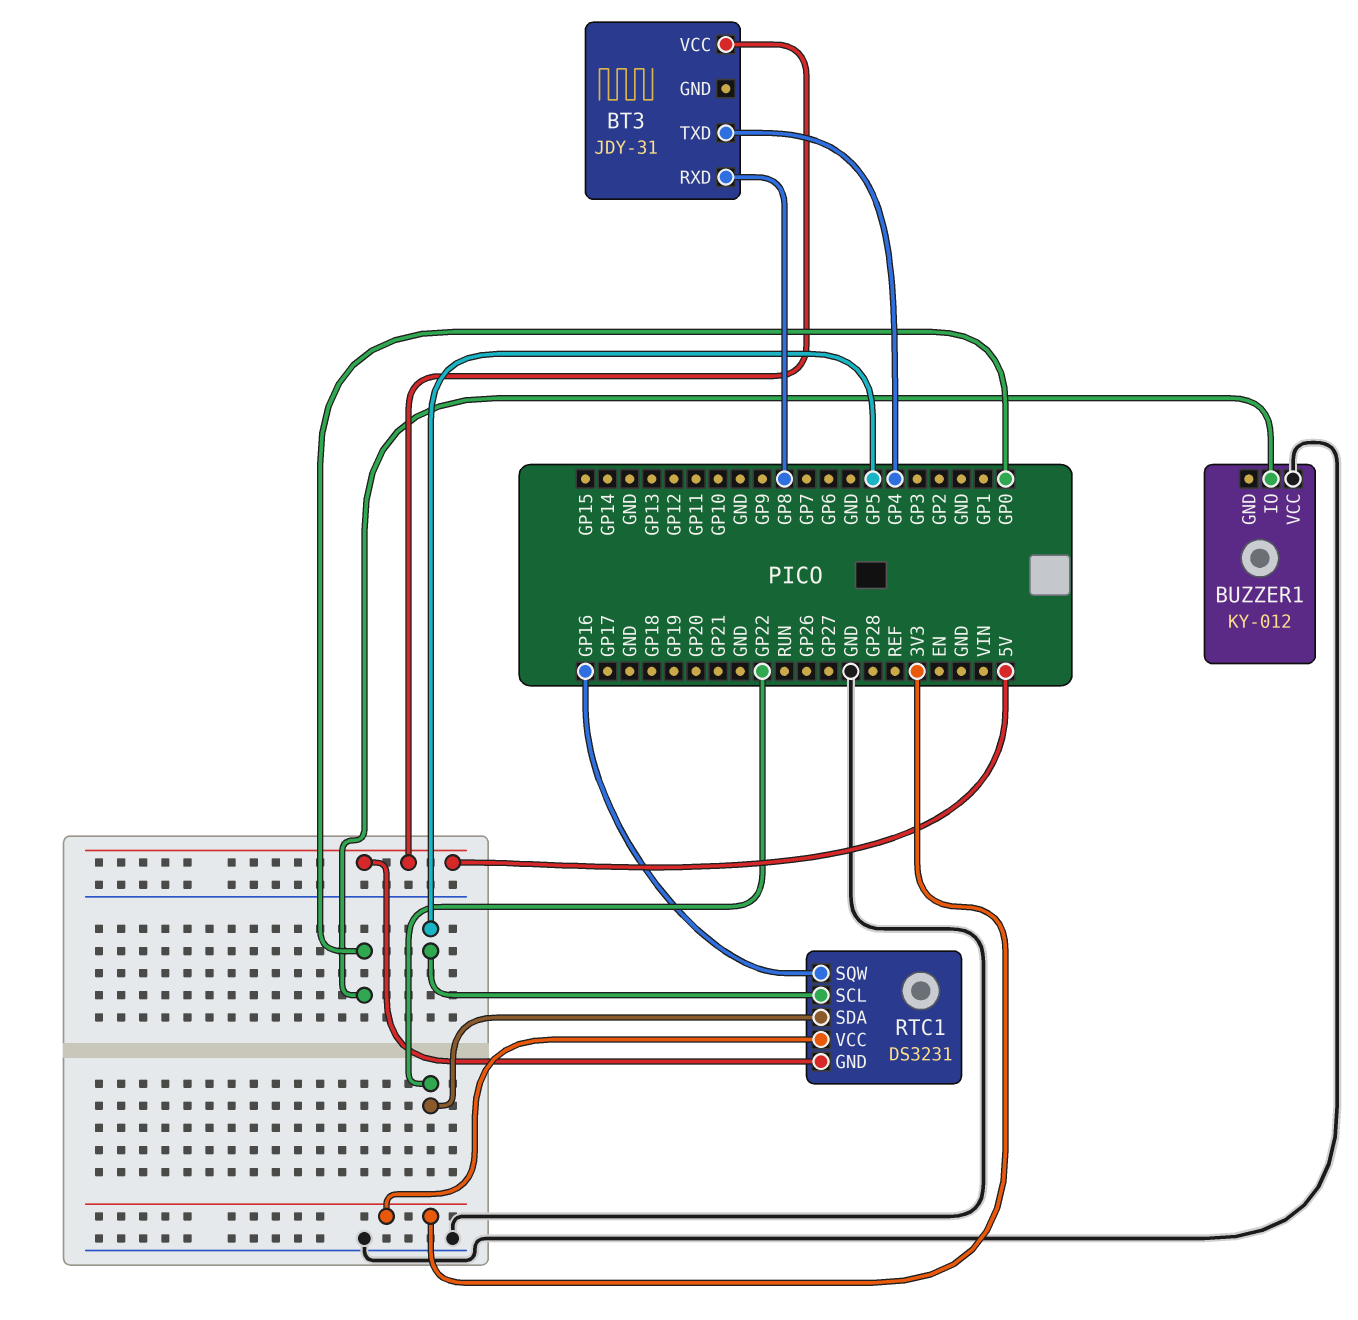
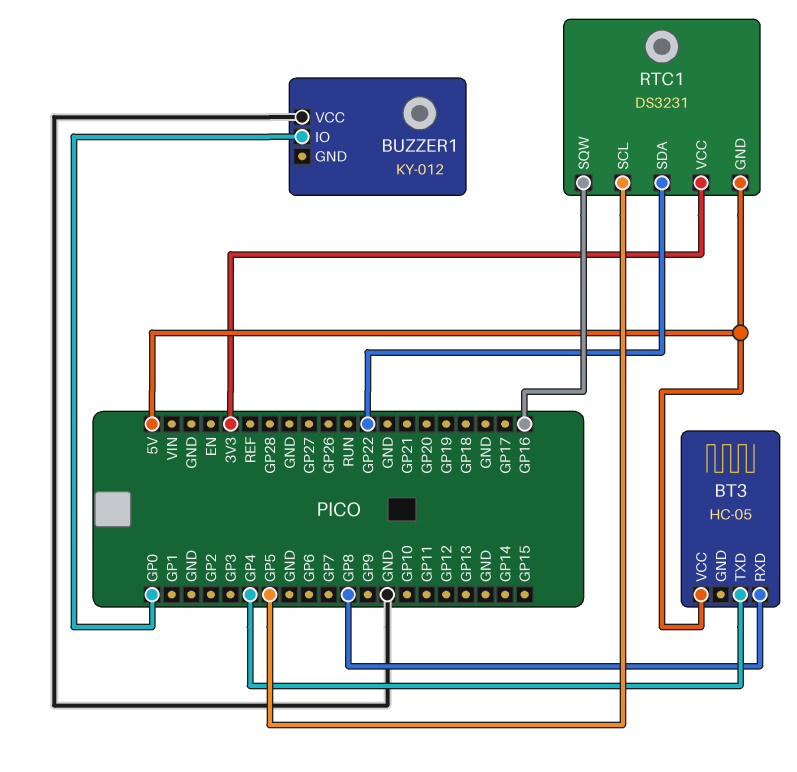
BT3: JDY-31 -> HC-05

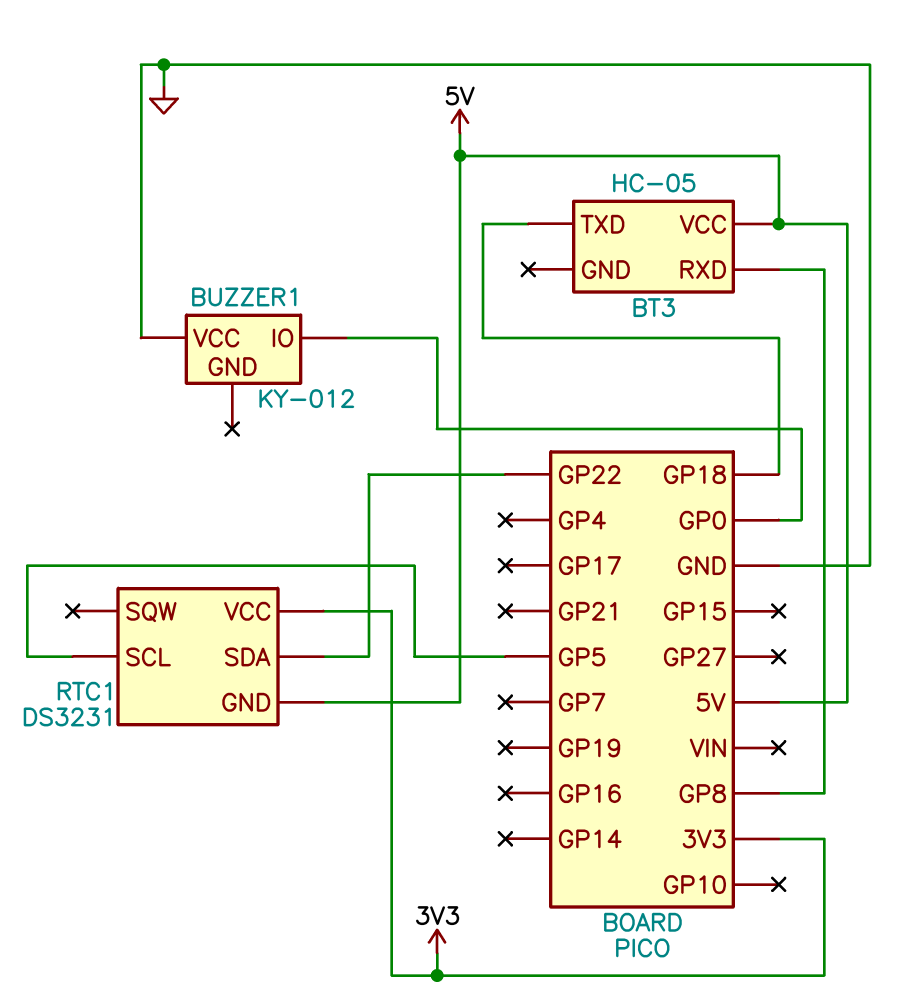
BT3 pin TXD: GP4 -> GP18
RTC1 pin SQW: GP16 -> none

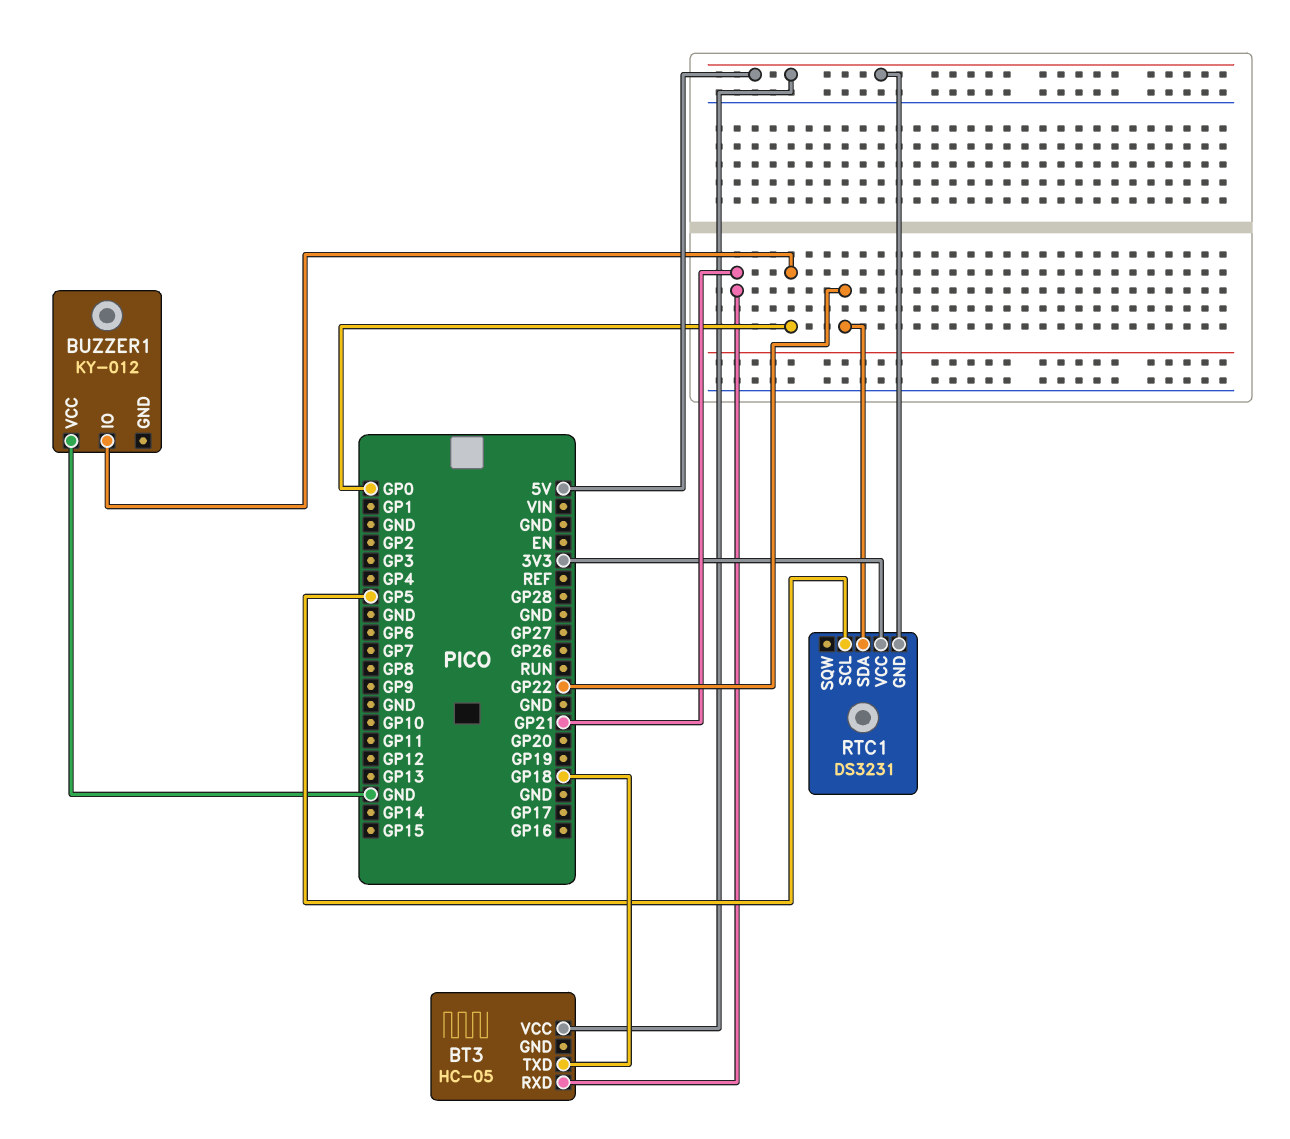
BT3 pin RXD: GP8 -> GP21

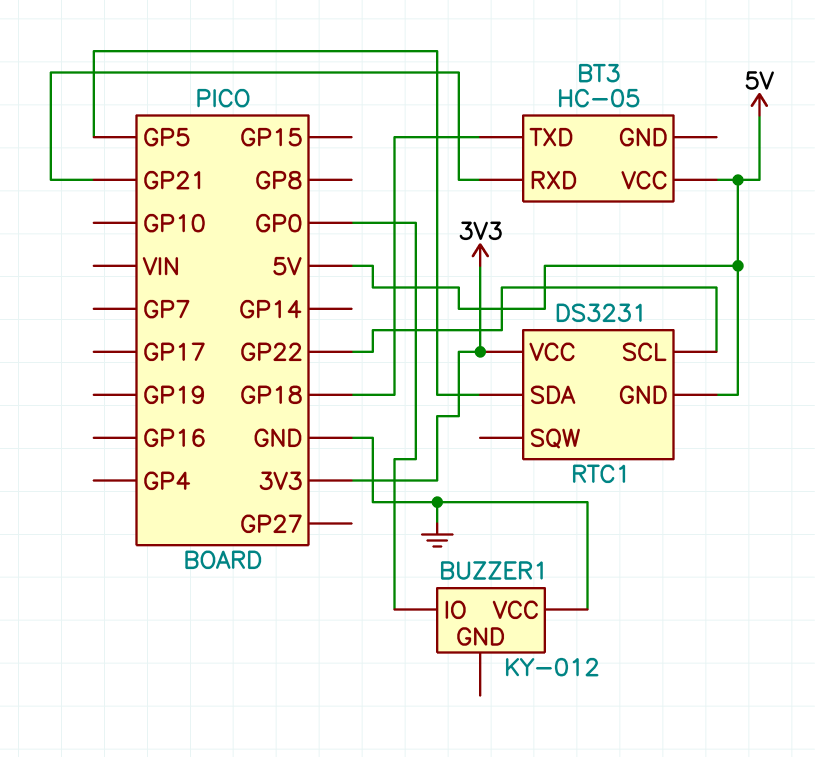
RTC1 pin SCL: GP5 -> GP22
RTC1 pin SDA: GP22 -> GP5

